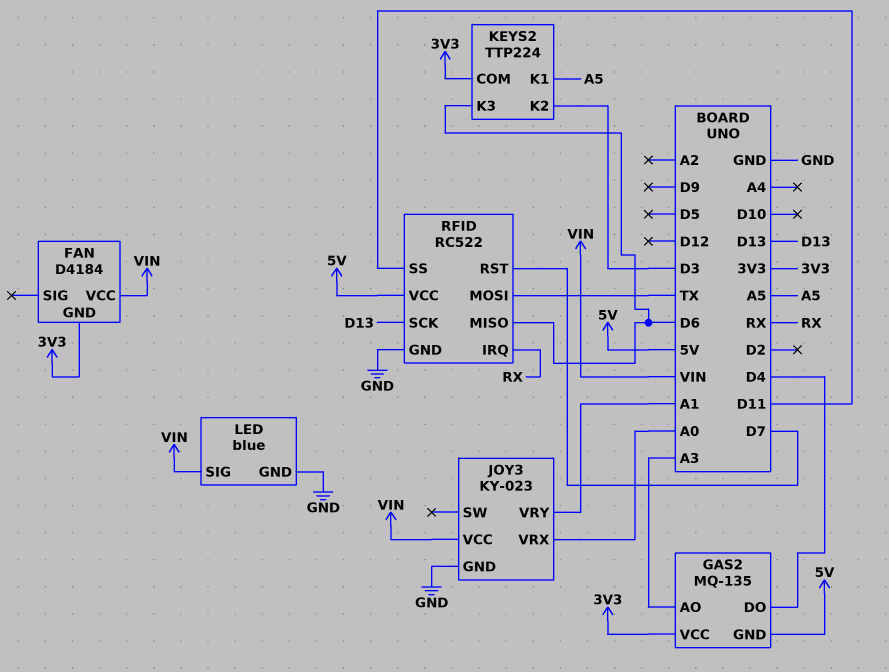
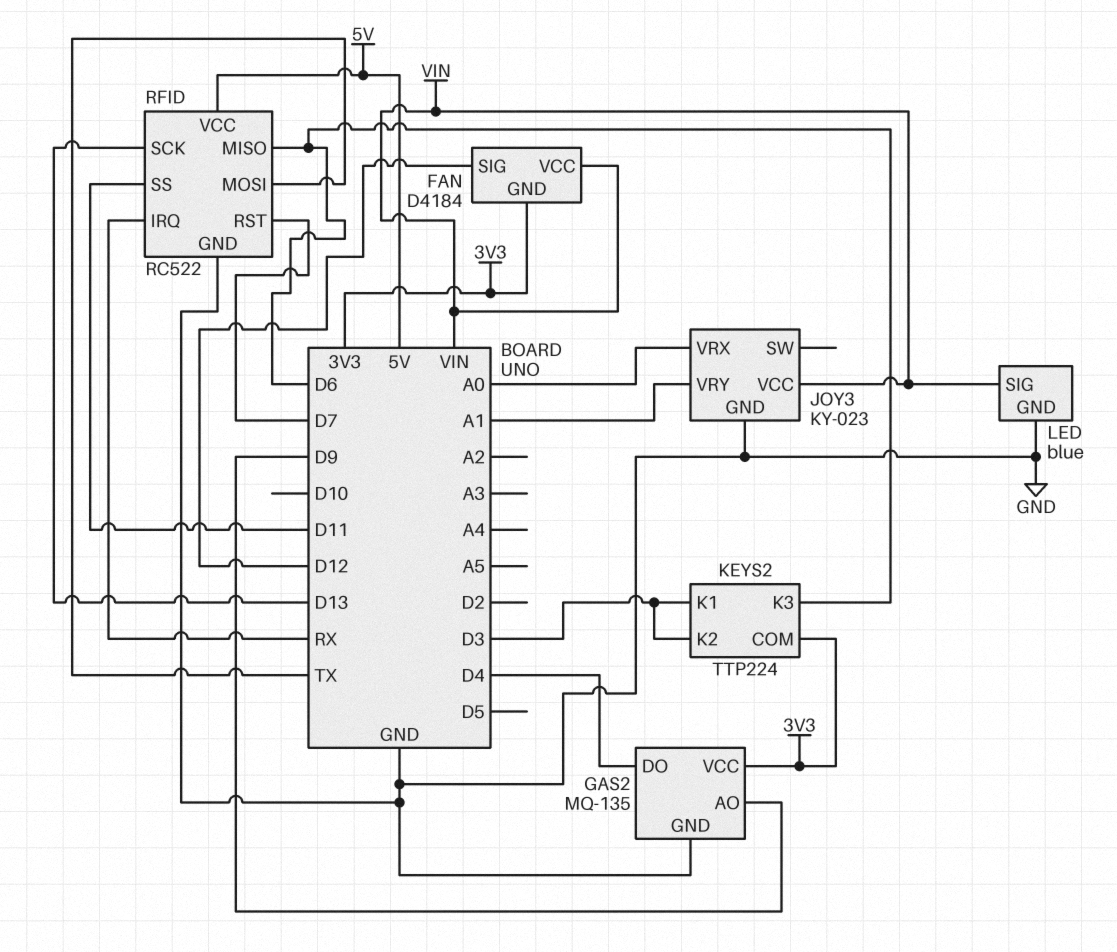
FAN pin SIG: none -> D12
GAS2 pin AO: A3 -> D9
GAS2 pin GND: 5V -> GND
KEYS2 pin K1: A5 -> D3

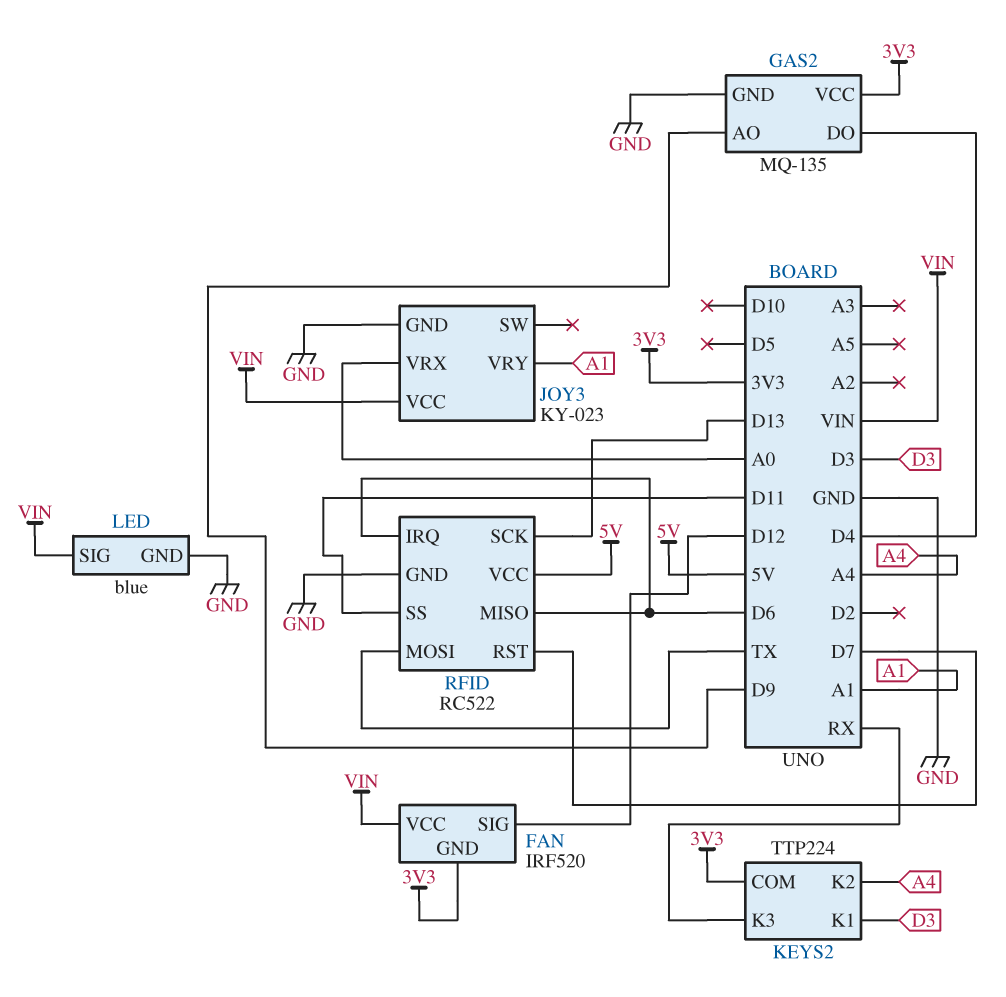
FAN: D4184 -> IRF520
KEYS2 pin K2: D3 -> A4
KEYS2 pin K3: D6 -> RX
RFID pin IRQ: RX -> D6

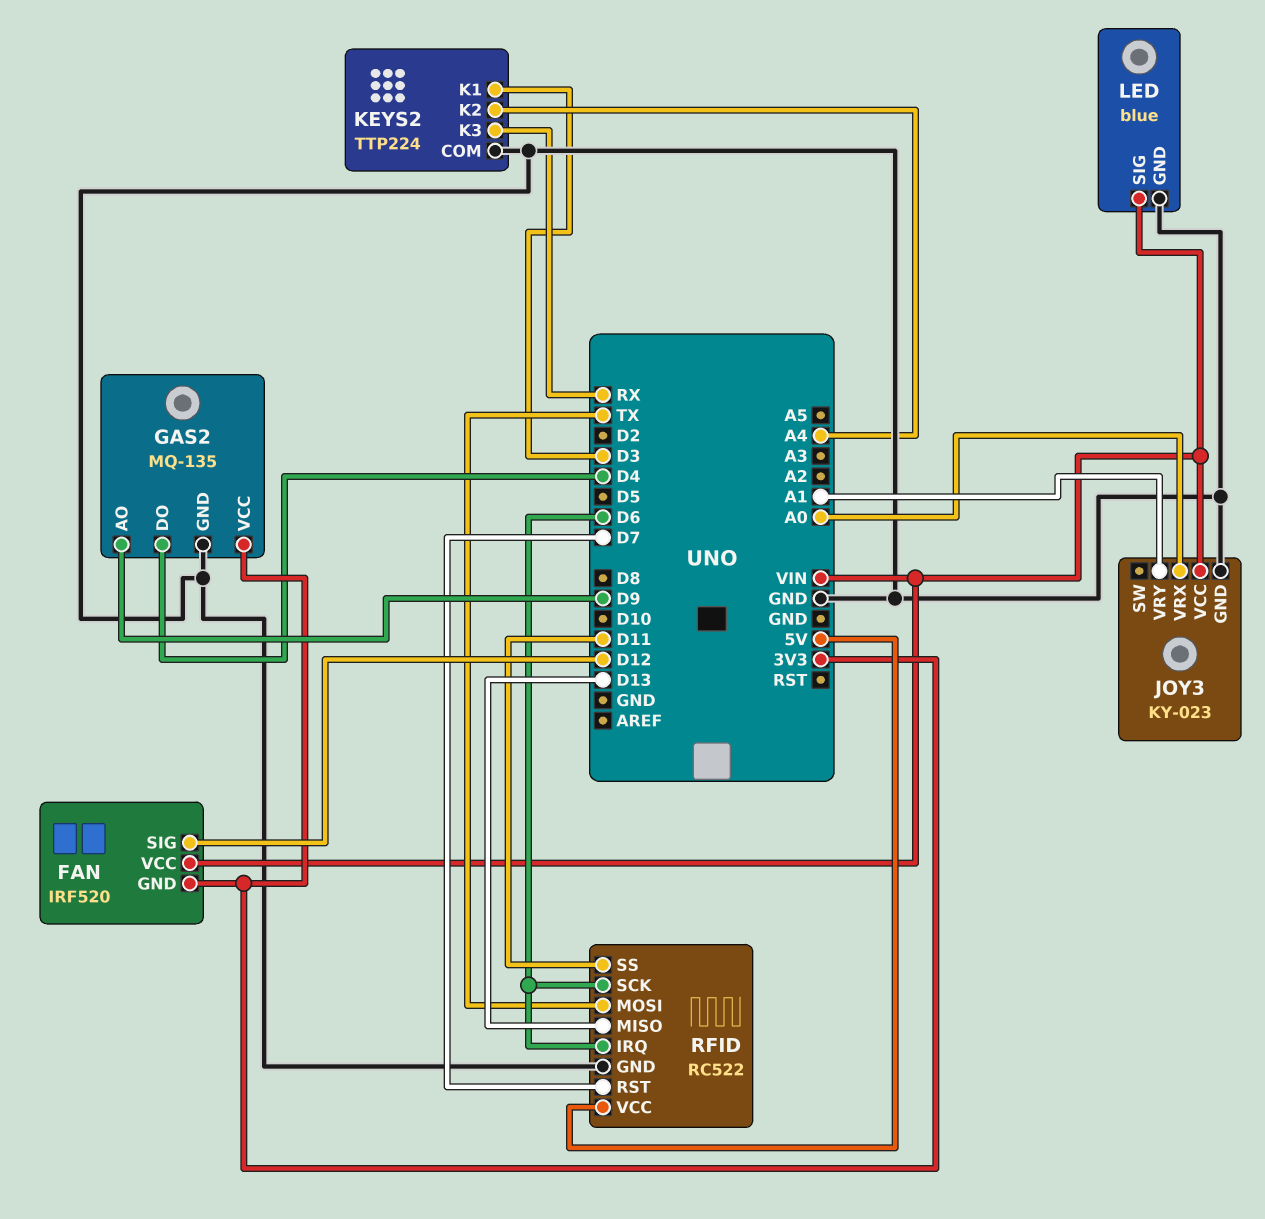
KEYS2 pin COM: 3V3 -> GND
RFID pin MISO: D6 -> D13
RFID pin SCK: D13 -> D6

